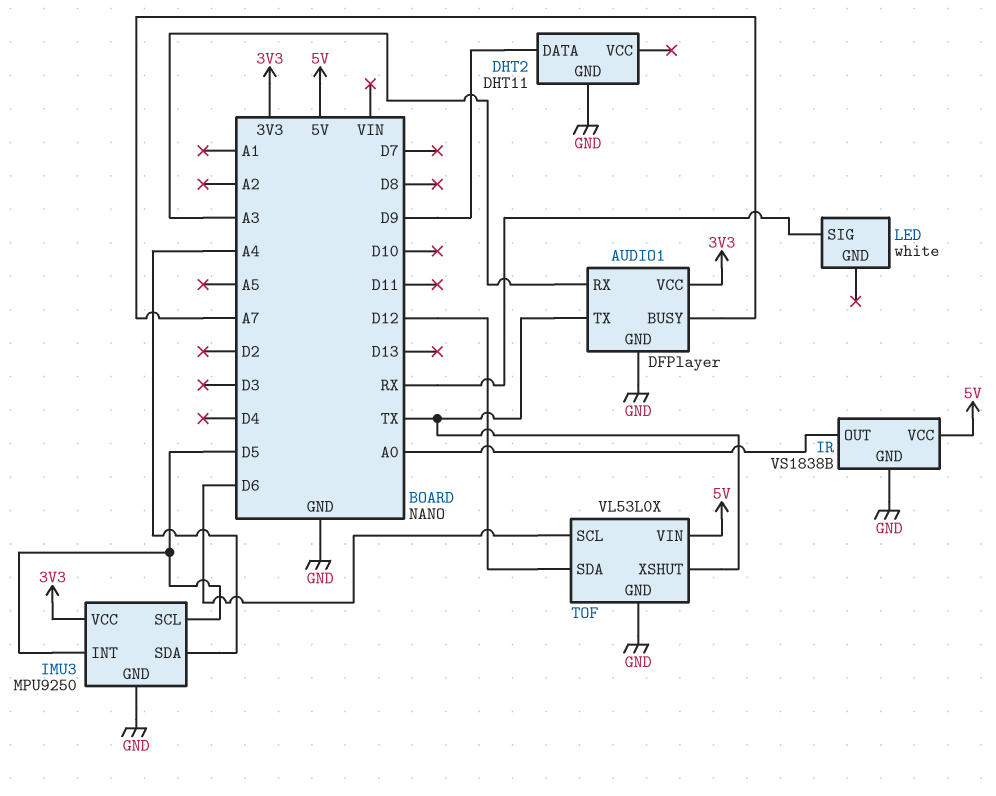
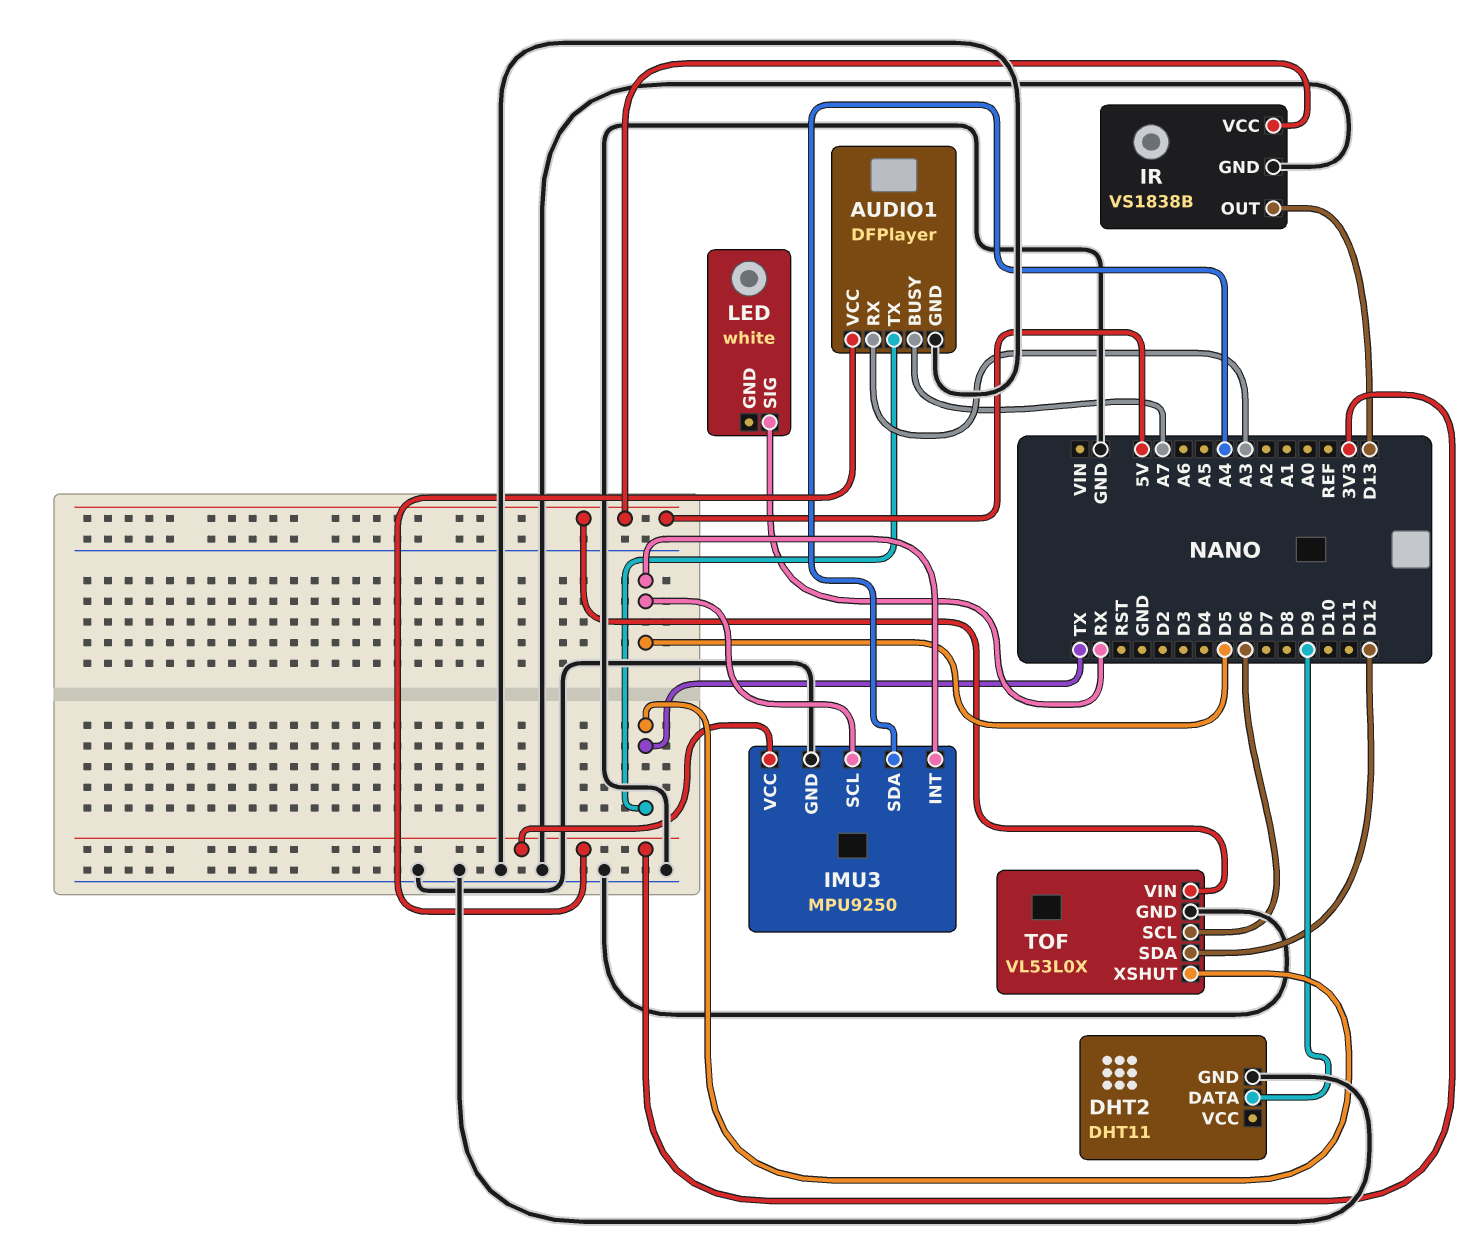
IR pin OUT: A0 -> D13

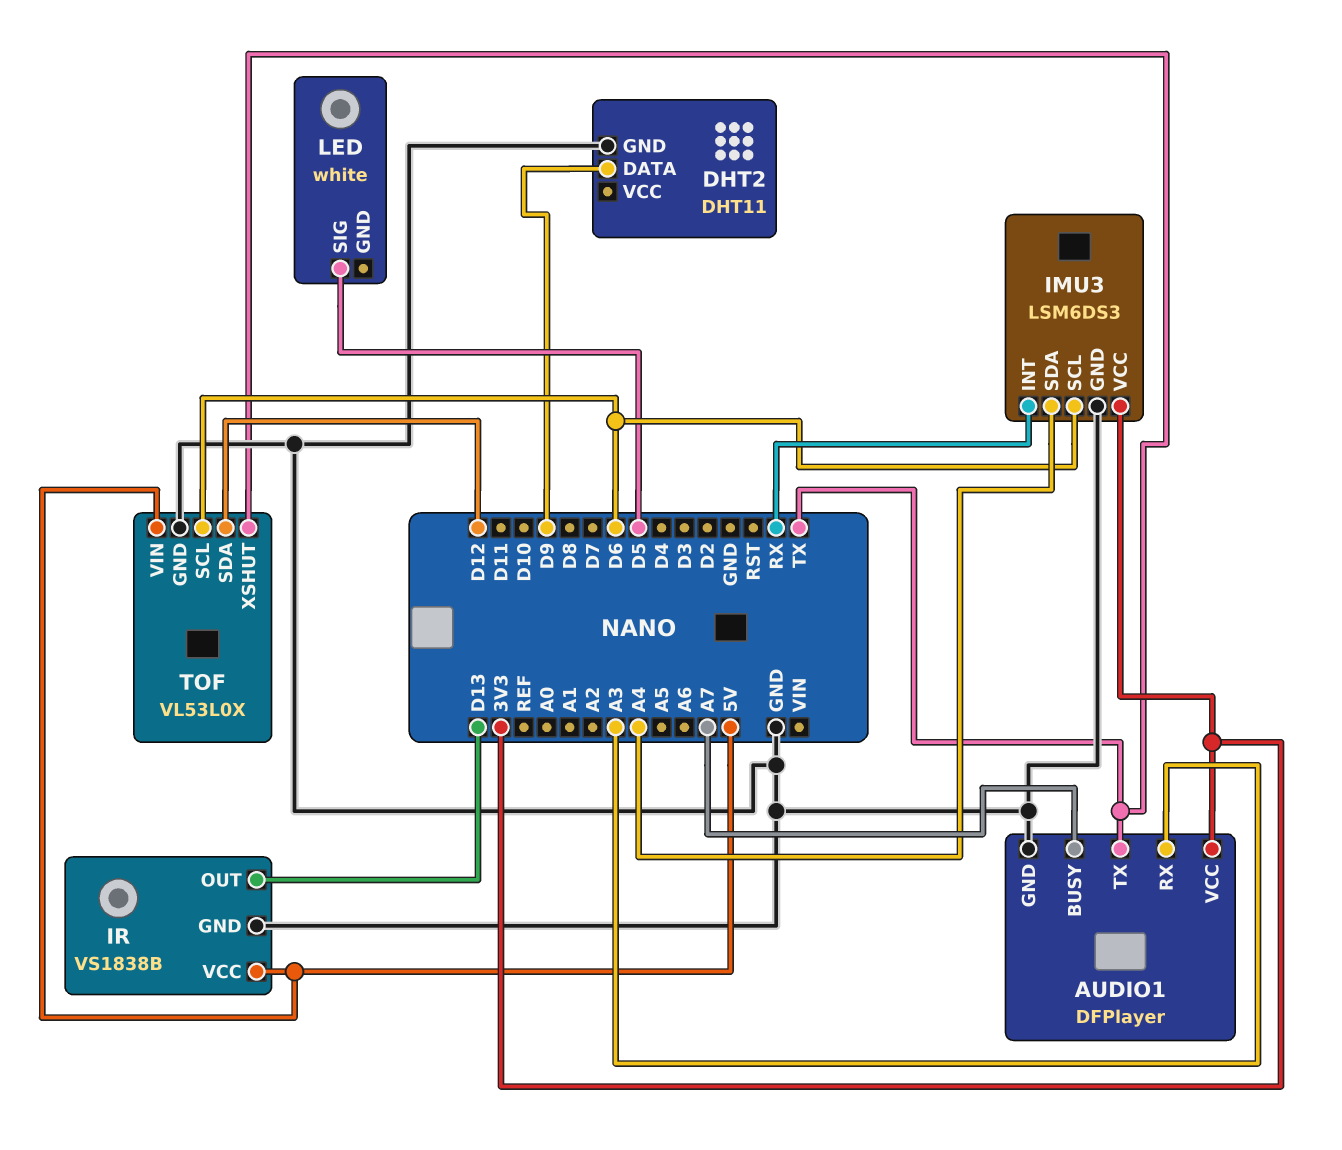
IMU3: MPU9250 -> LSM6DS3
IMU3 pin INT: D5 -> RX
IMU3 pin SCL: D5 -> D6
LED pin SIG: RX -> D5

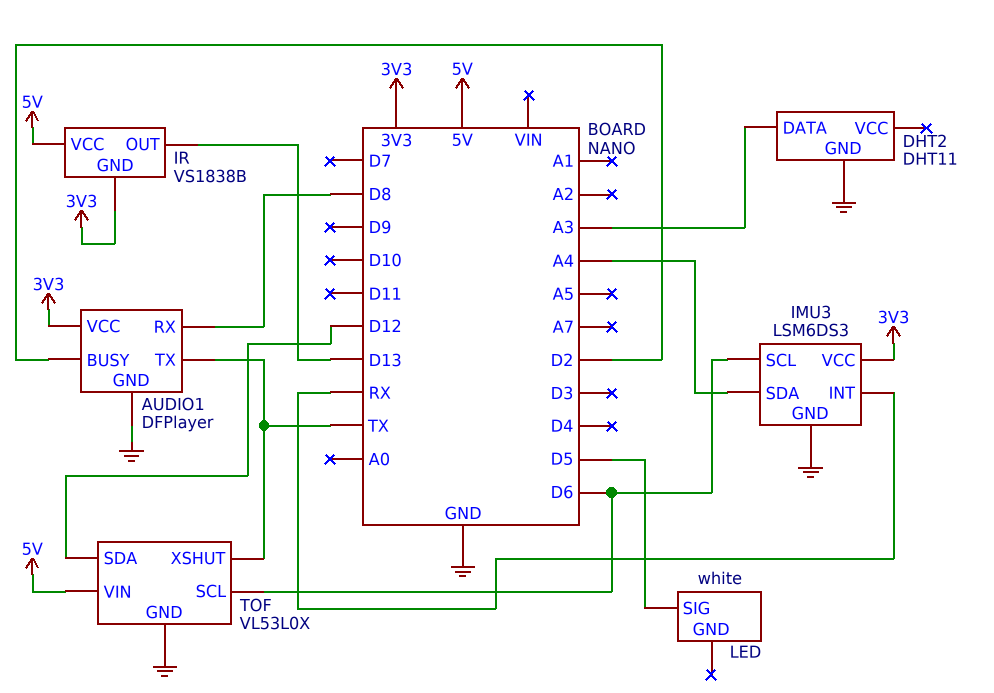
AUDIO1 pin BUSY: A7 -> D2
AUDIO1 pin RX: A3 -> D8
DHT2 pin DATA: D9 -> A3
IR pin GND: GND -> 3V3

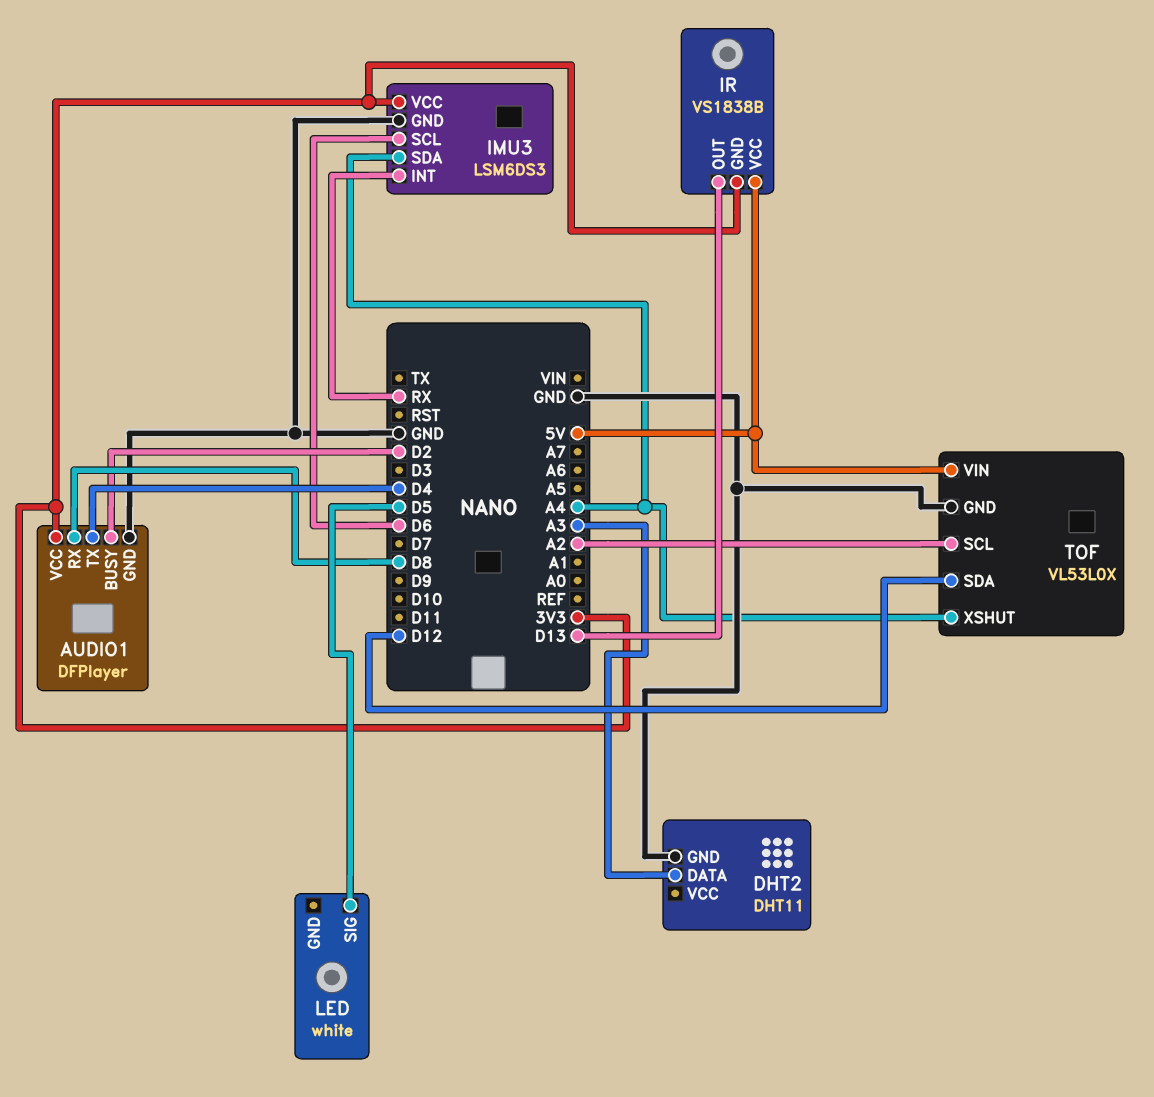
AUDIO1 pin TX: TX -> D4
TOF pin SCL: D6 -> A2
TOF pin XSHUT: TX -> A4

